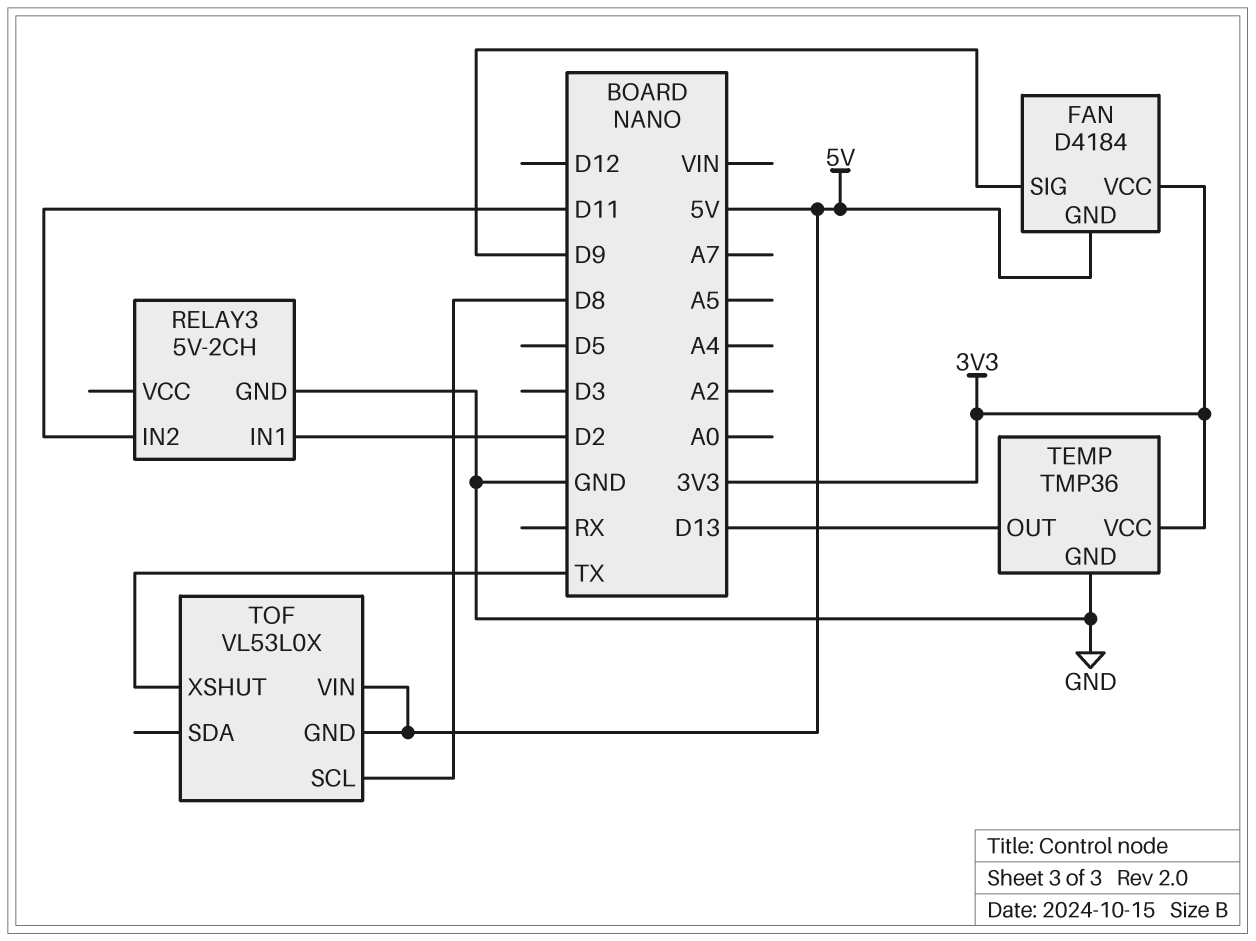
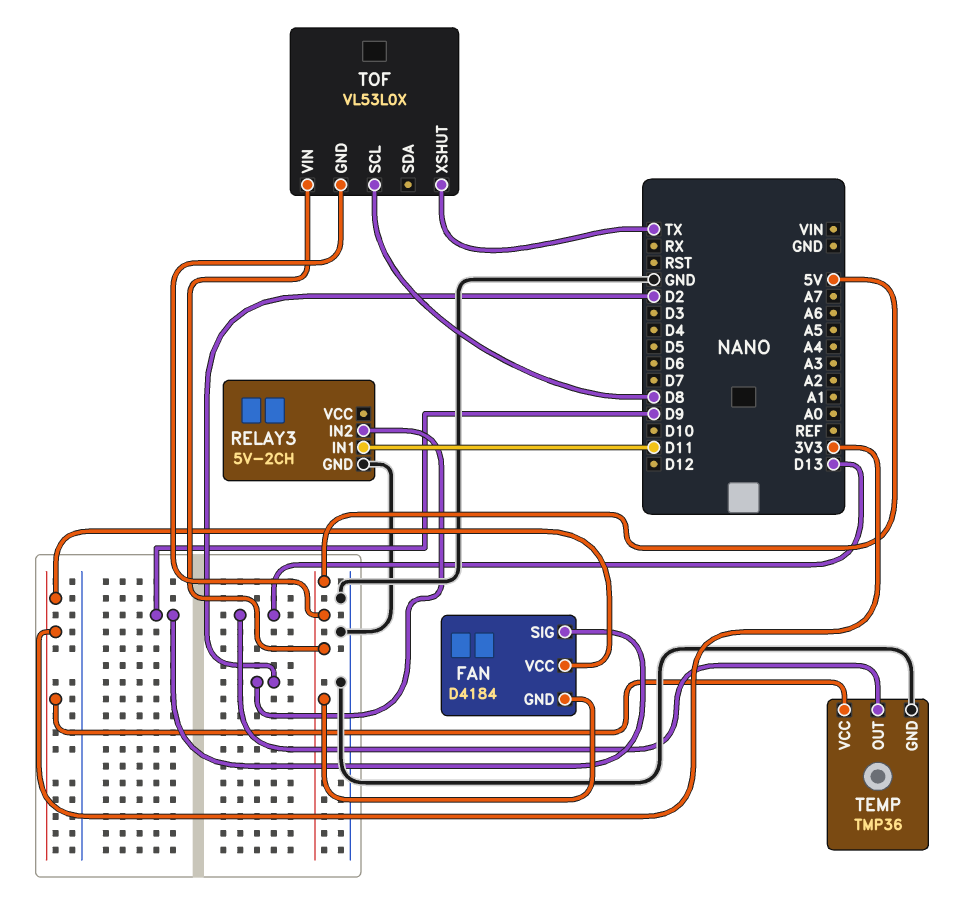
RELAY3 pin IN1: D2 -> D11
RELAY3 pin IN2: D11 -> D2

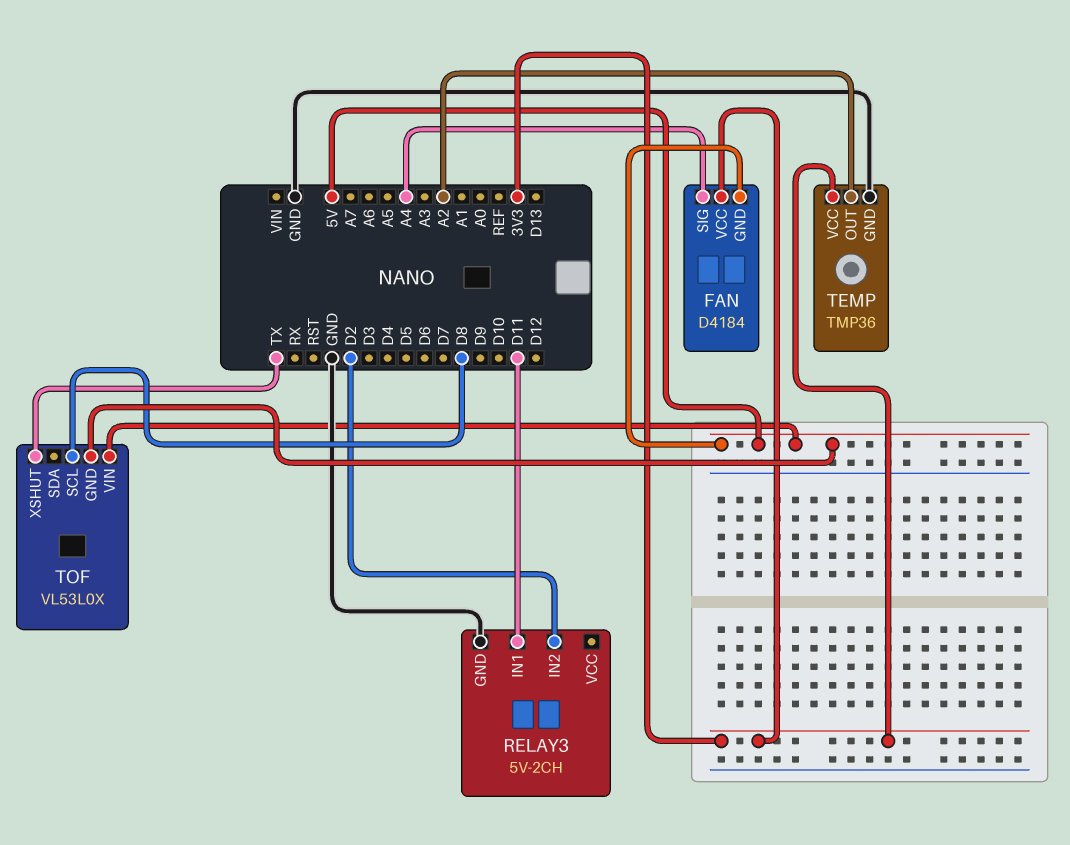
FAN pin SIG: D9 -> A4
TEMP pin OUT: D13 -> A2

